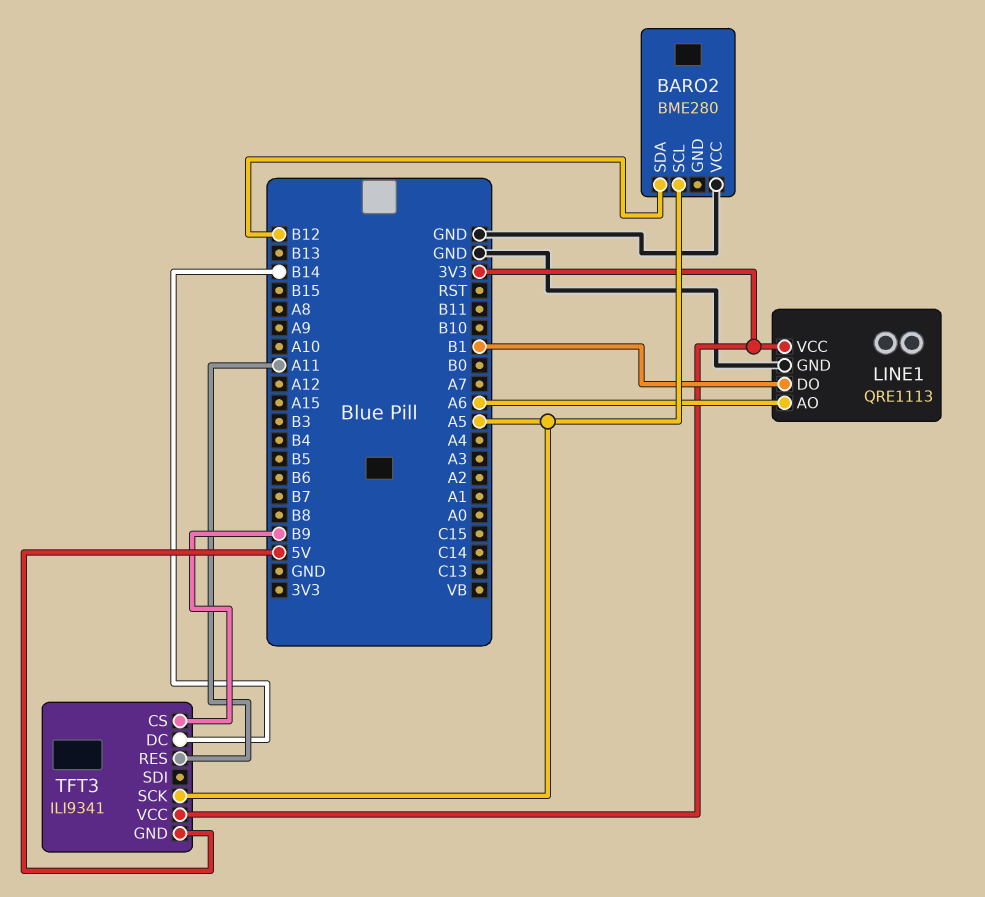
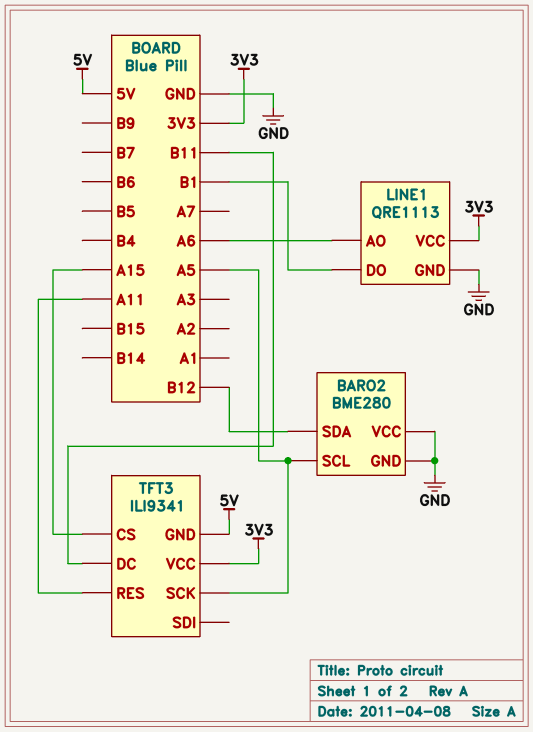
BARO2 pin GND: none -> GND
TFT3 pin CS: B9 -> A15
TFT3 pin DC: B14 -> B11

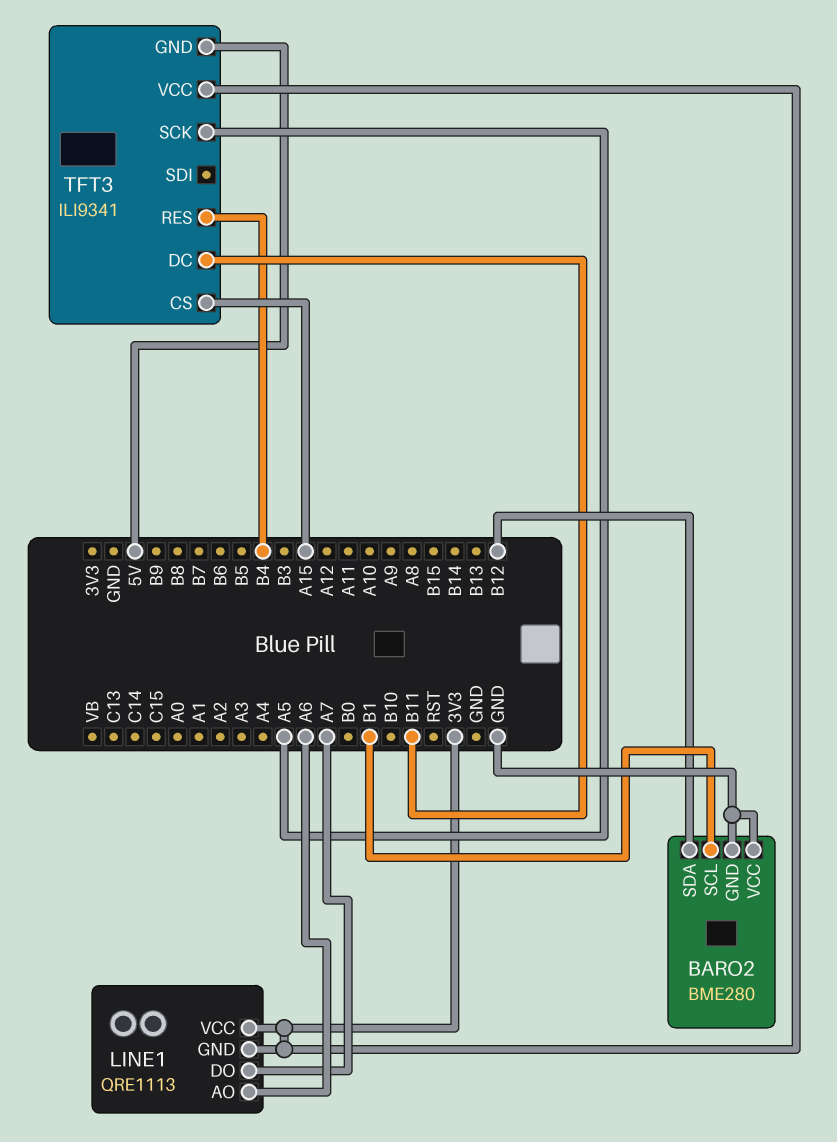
BARO2 pin SCL: A5 -> B1
LINE1 pin DO: B1 -> A7
LINE1 pin GND: GND -> 3V3
TFT3 pin RES: A11 -> B4

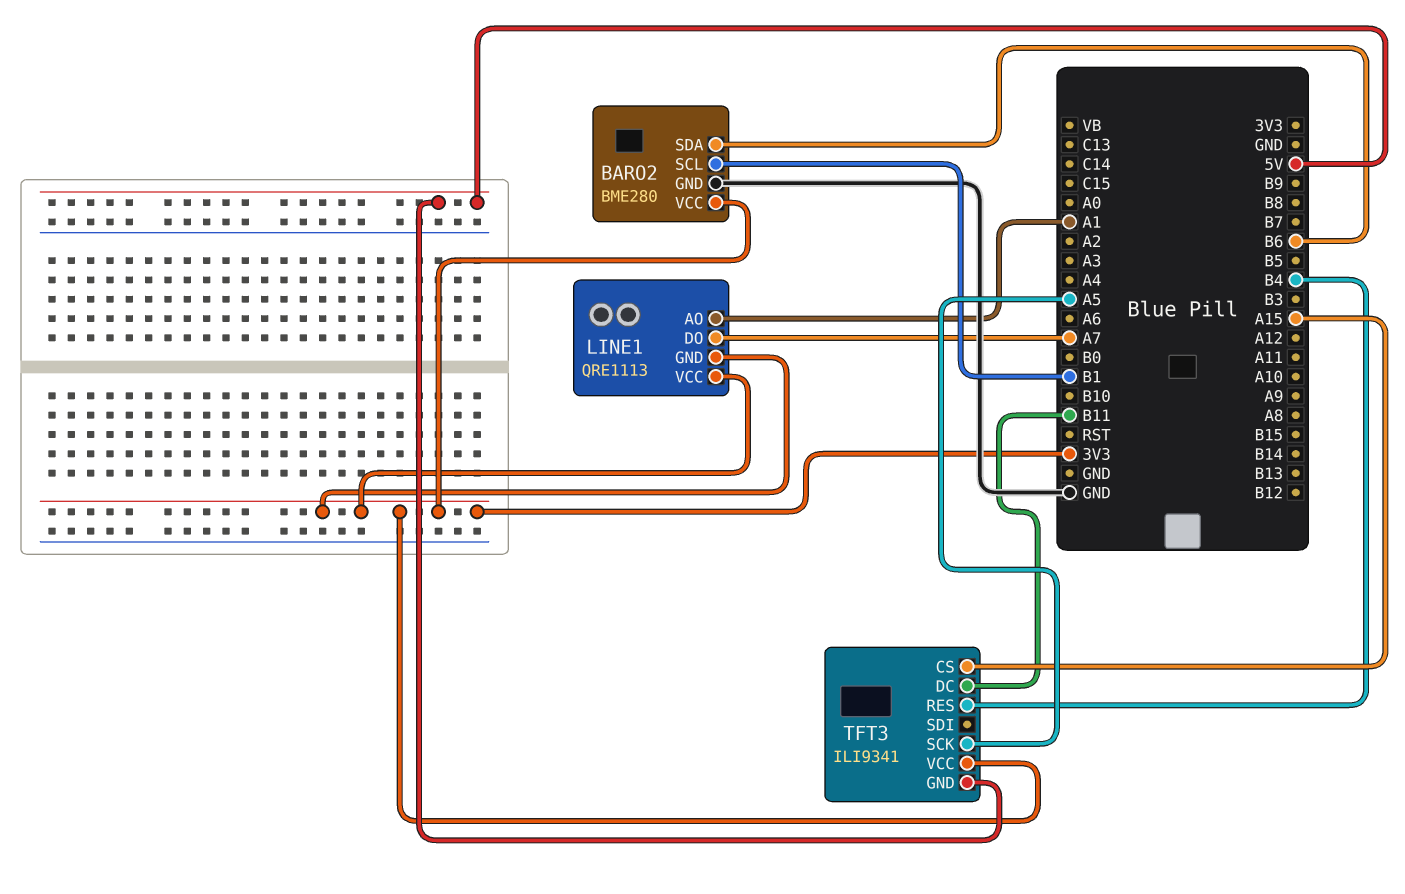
BARO2 pin SDA: B12 -> B6
BARO2 pin VCC: GND -> 3V3
LINE1 pin AO: A6 -> A1

